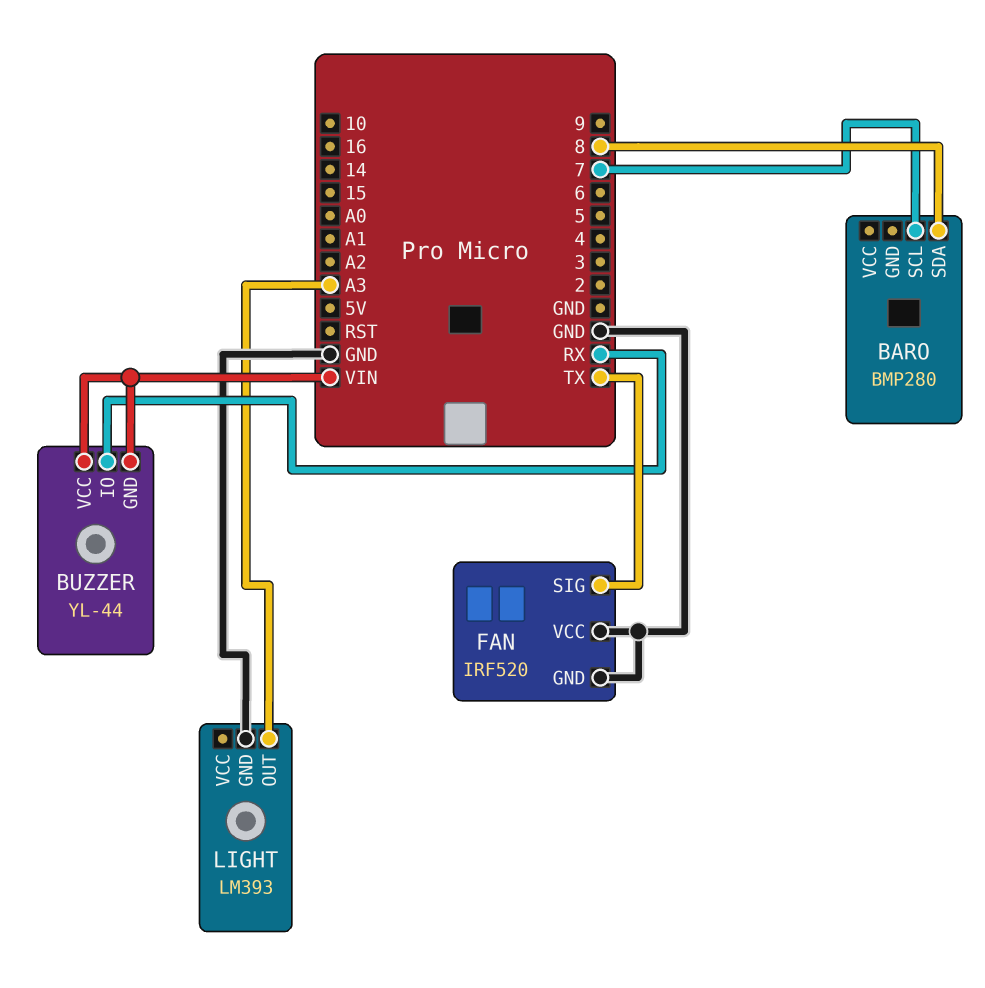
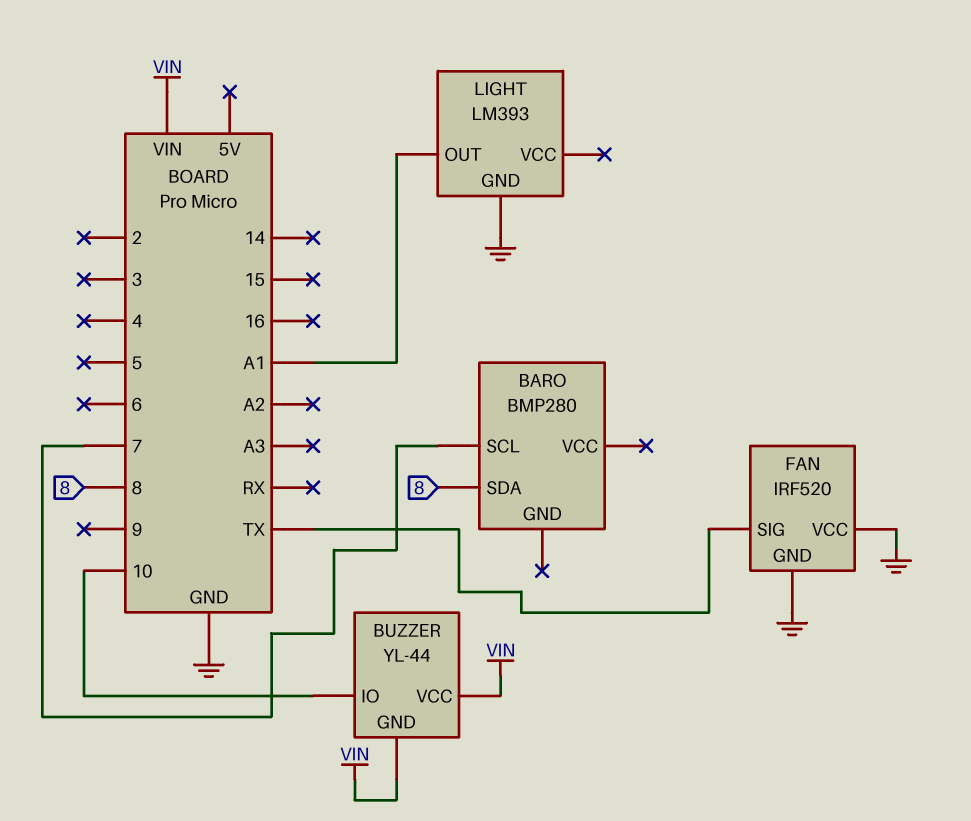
BUZZER pin IO: RX -> 10
LIGHT pin OUT: A3 -> A1

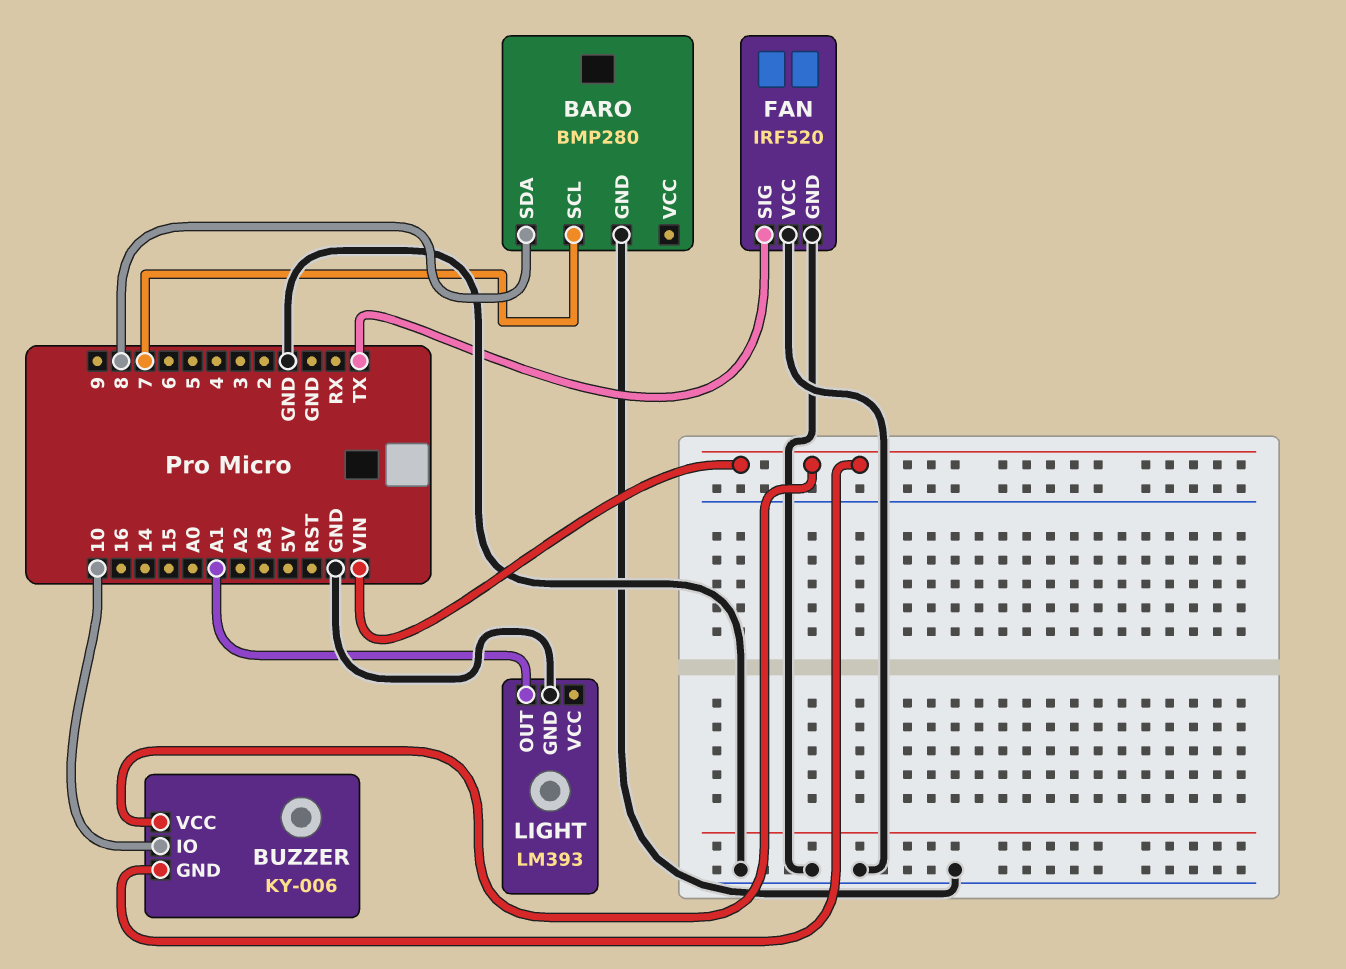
BARO pin GND: none -> GND
BUZZER: YL-44 -> KY-006

